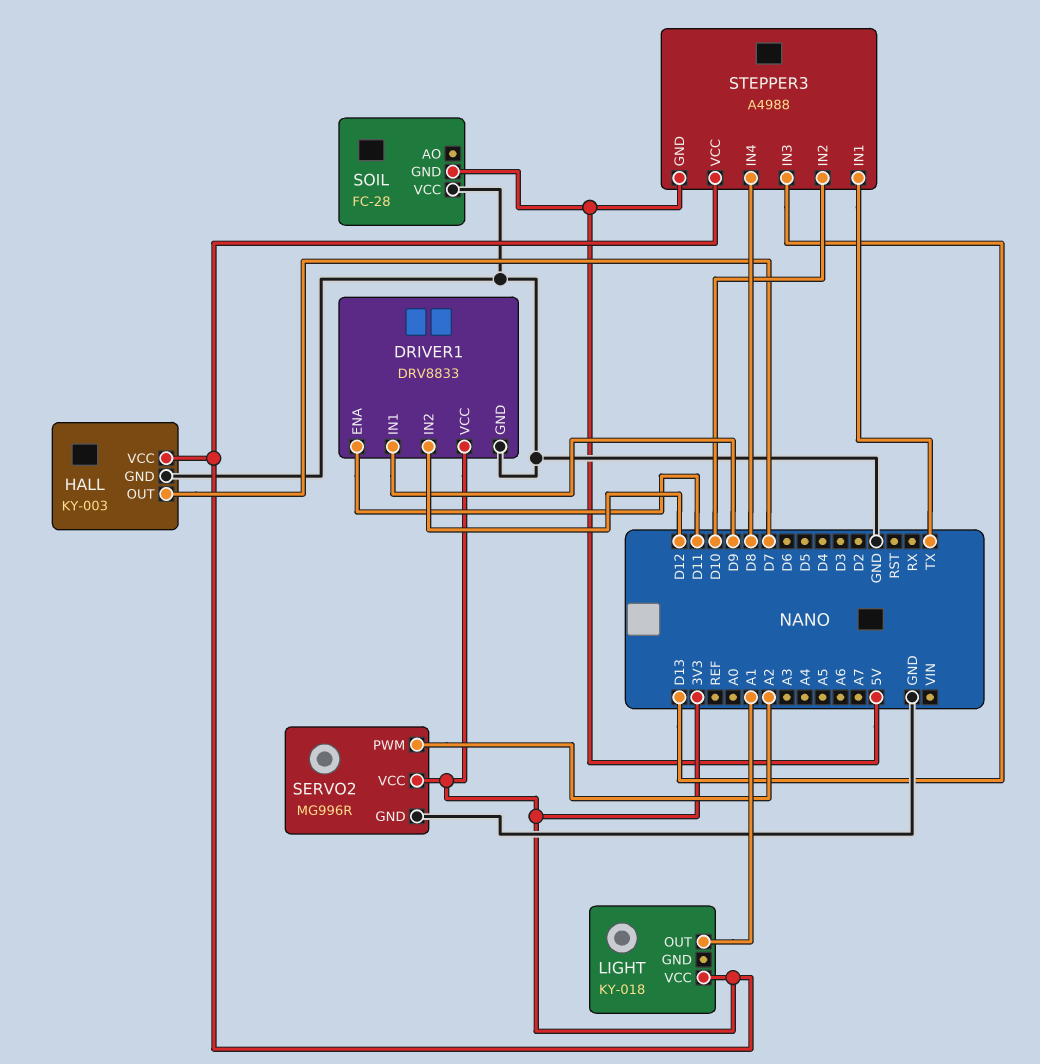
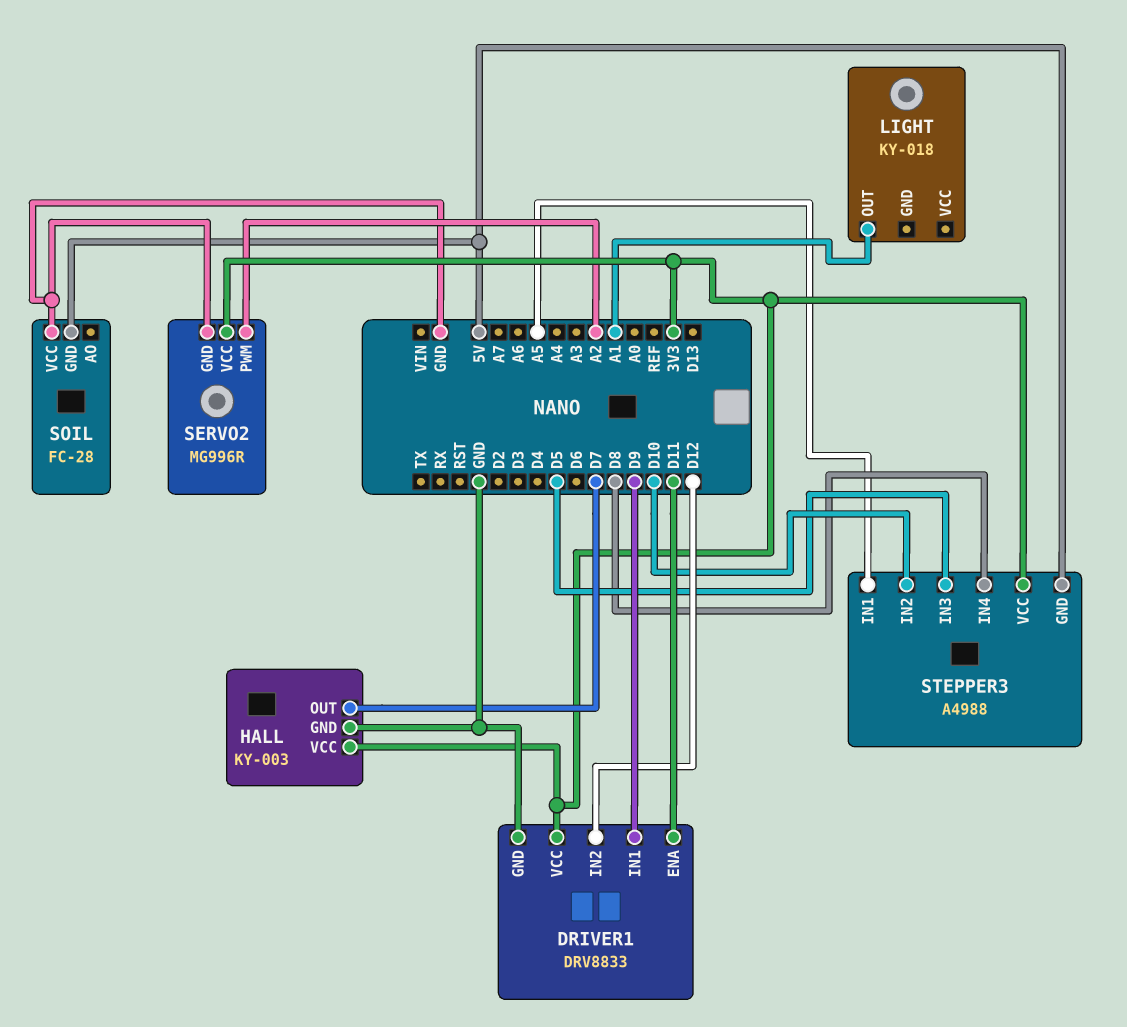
LIGHT pin VCC: 3V3 -> none
STEPPER3 pin IN1: TX -> A5
STEPPER3 pin IN3: D13 -> D5

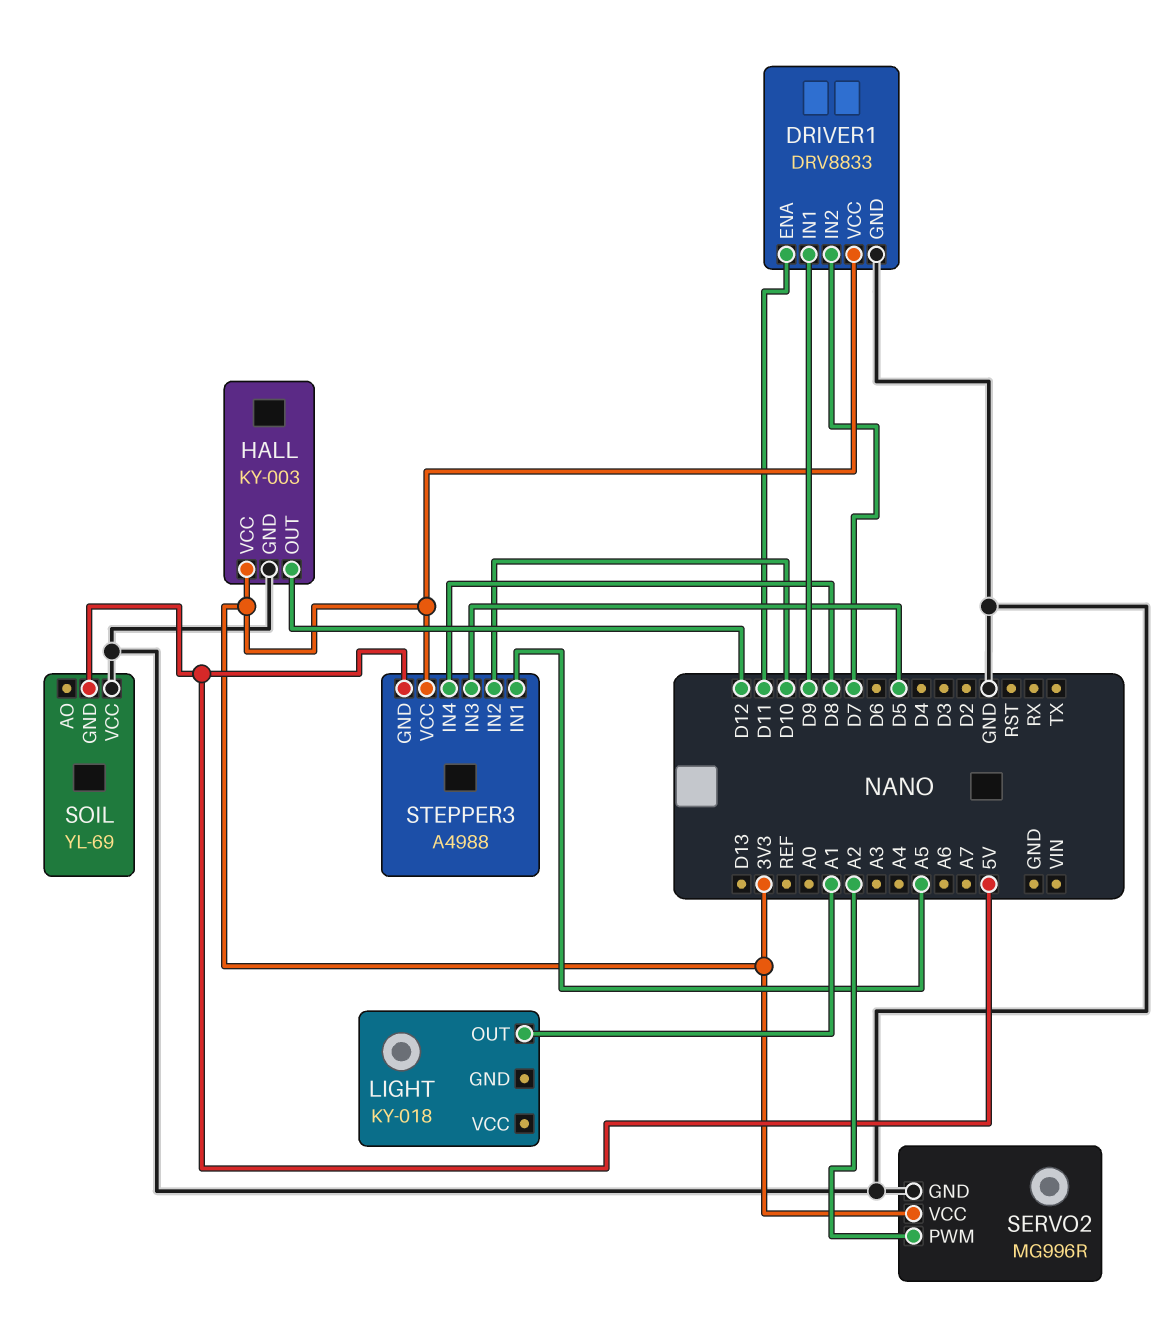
DRIVER1 pin IN2: D12 -> D7
HALL pin OUT: D7 -> D12
SOIL: FC-28 -> YL-69

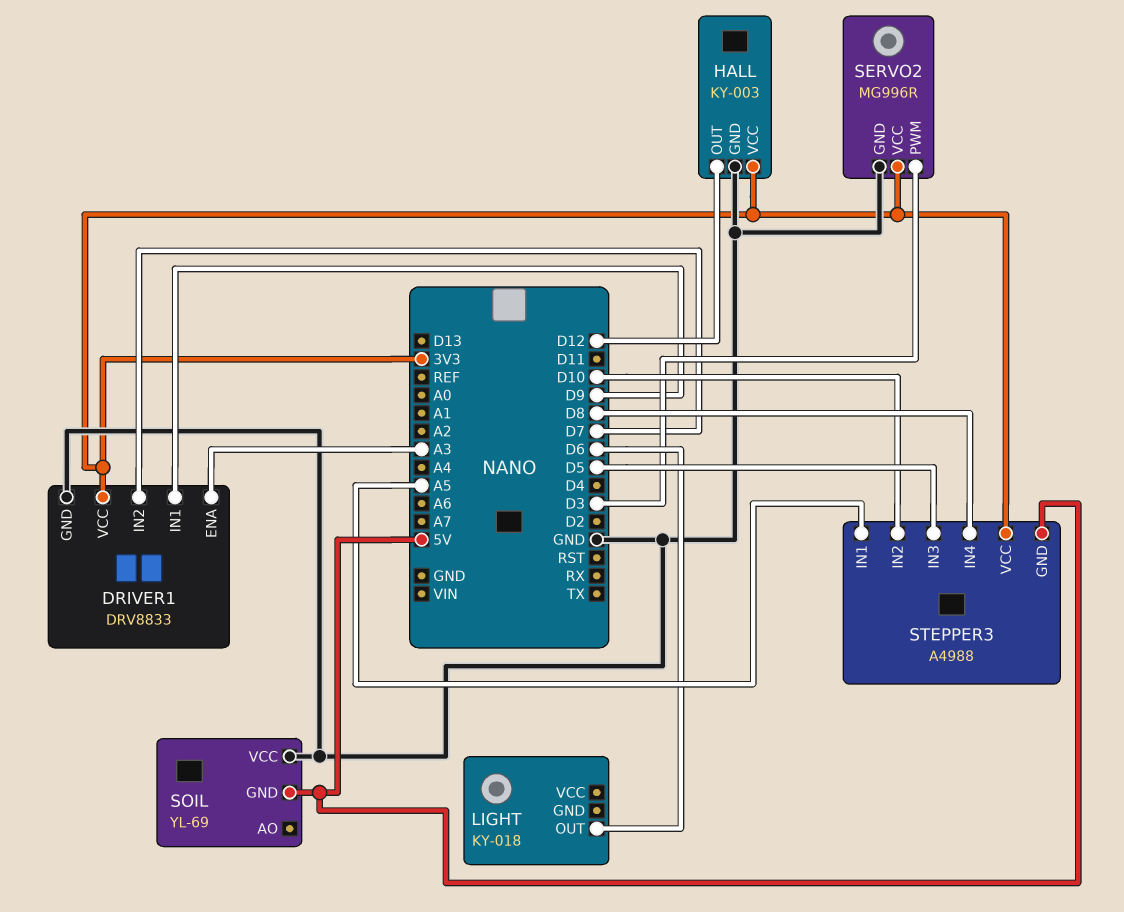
DRIVER1 pin ENA: D11 -> A3
LIGHT pin OUT: A1 -> D6
SERVO2 pin PWM: A2 -> D3

